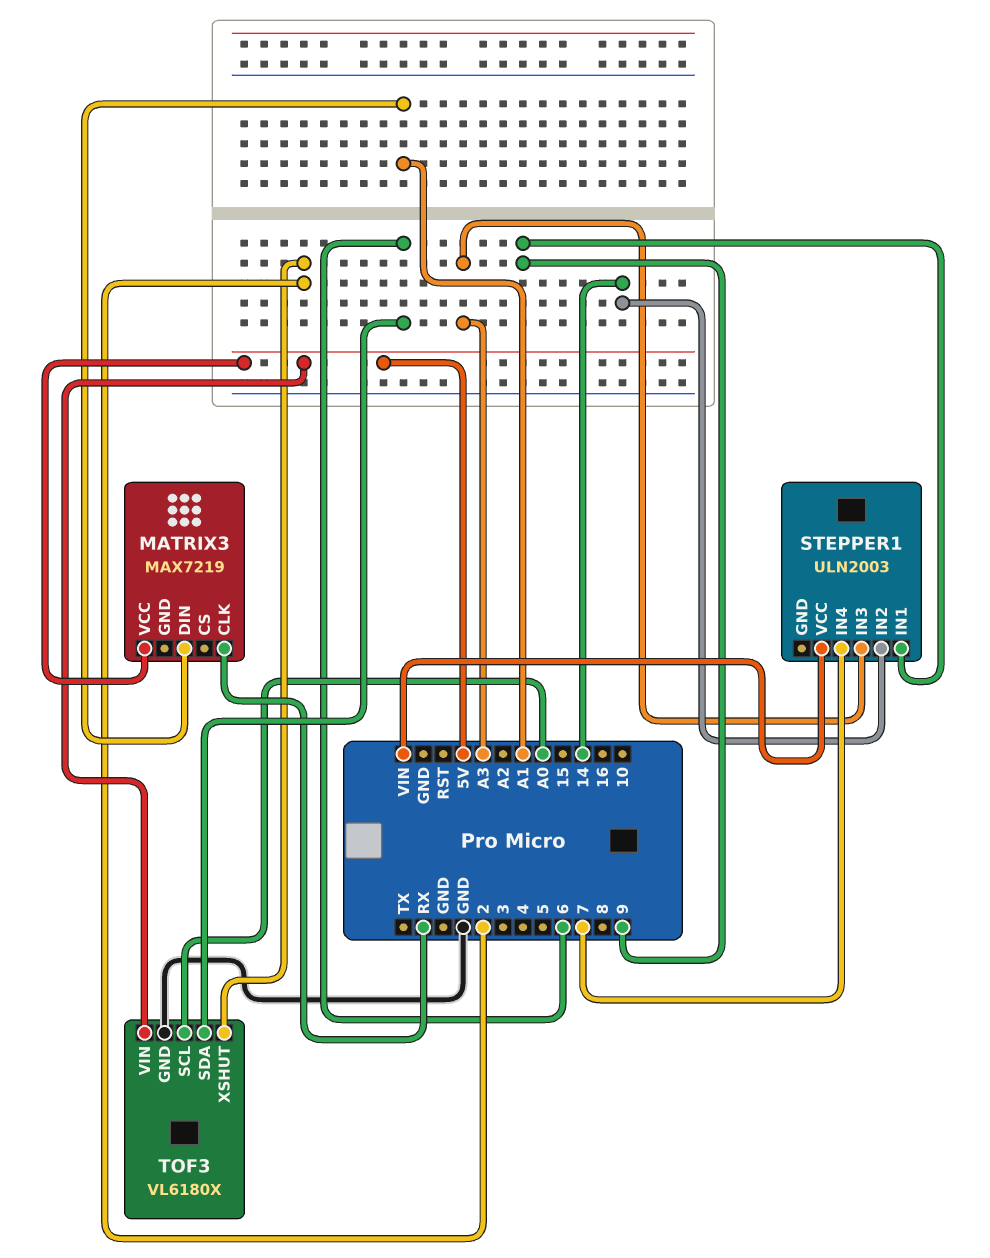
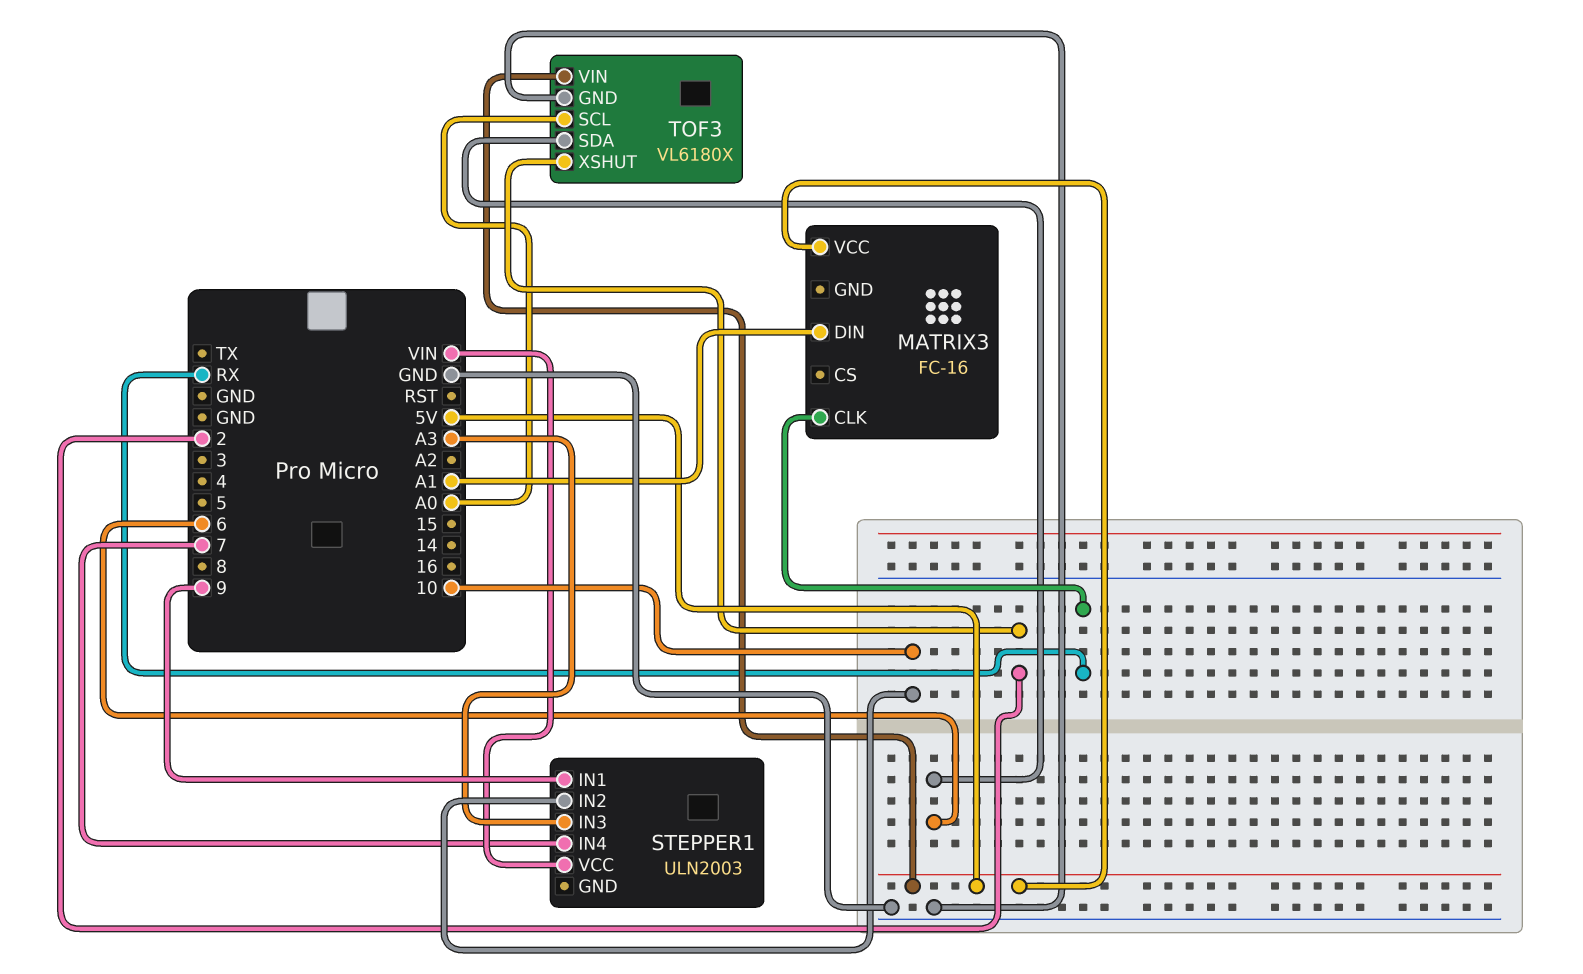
MATRIX3: MAX7219 -> FC-16
STEPPER1 pin IN2: 14 -> 10

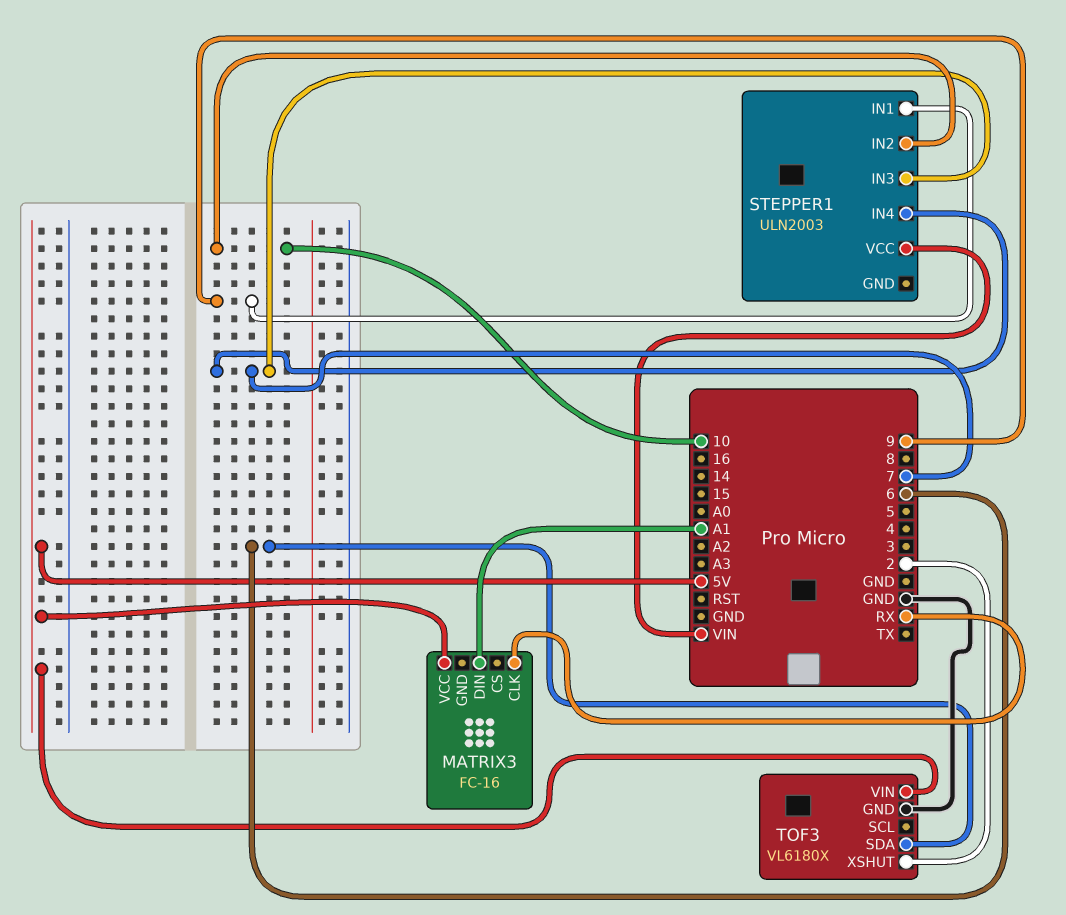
STEPPER1 pin IN3: A3 -> 7
TOF3 pin SCL: A0 -> none

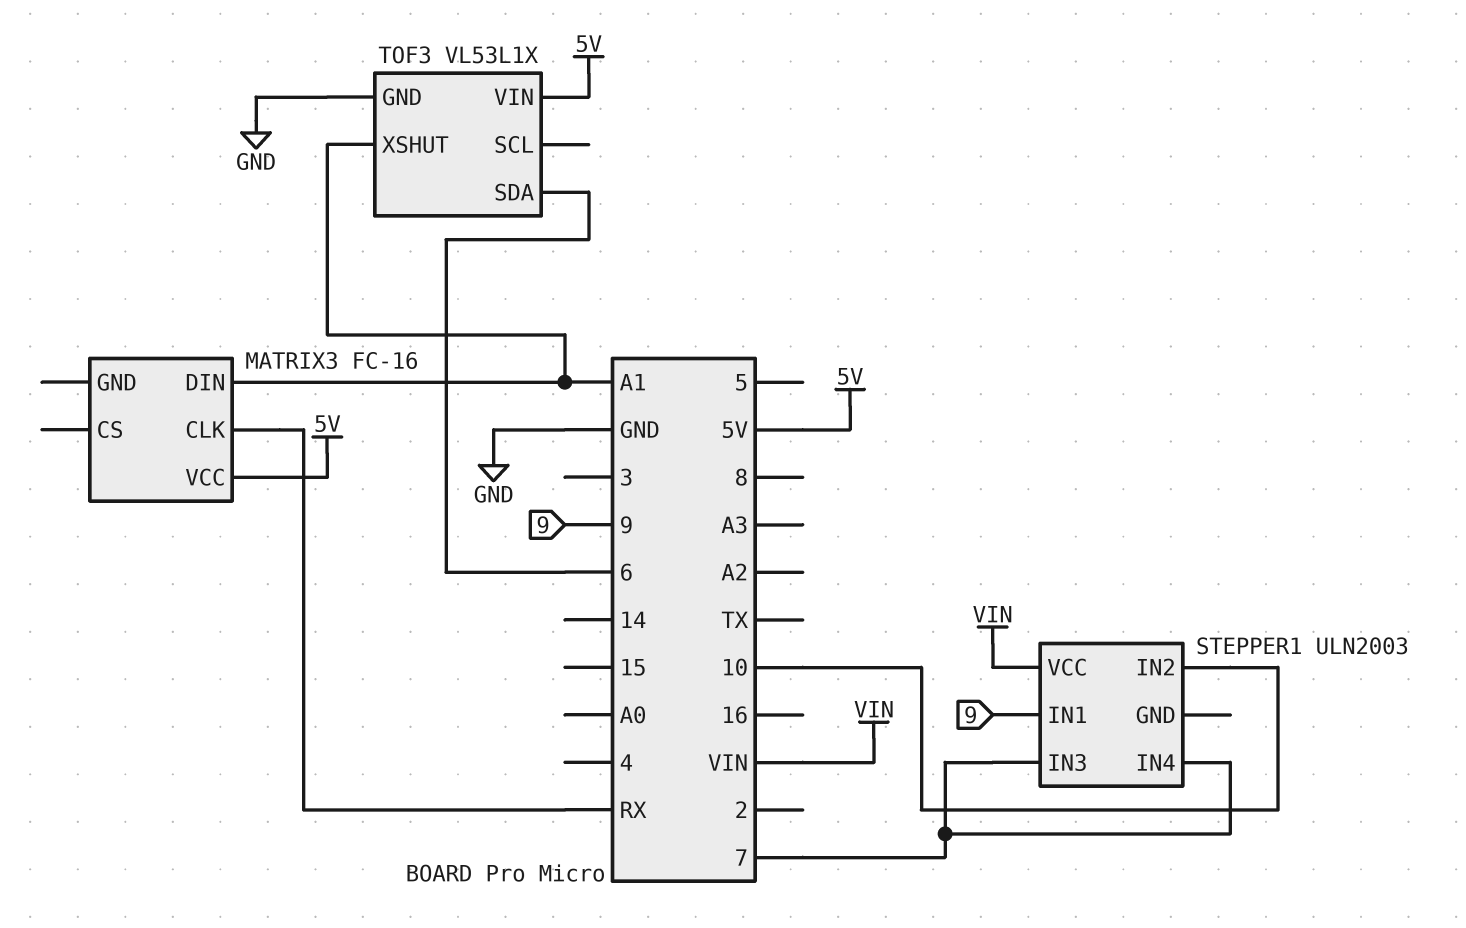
TOF3: VL6180X -> VL53L1X
TOF3 pin XSHUT: 2 -> A1

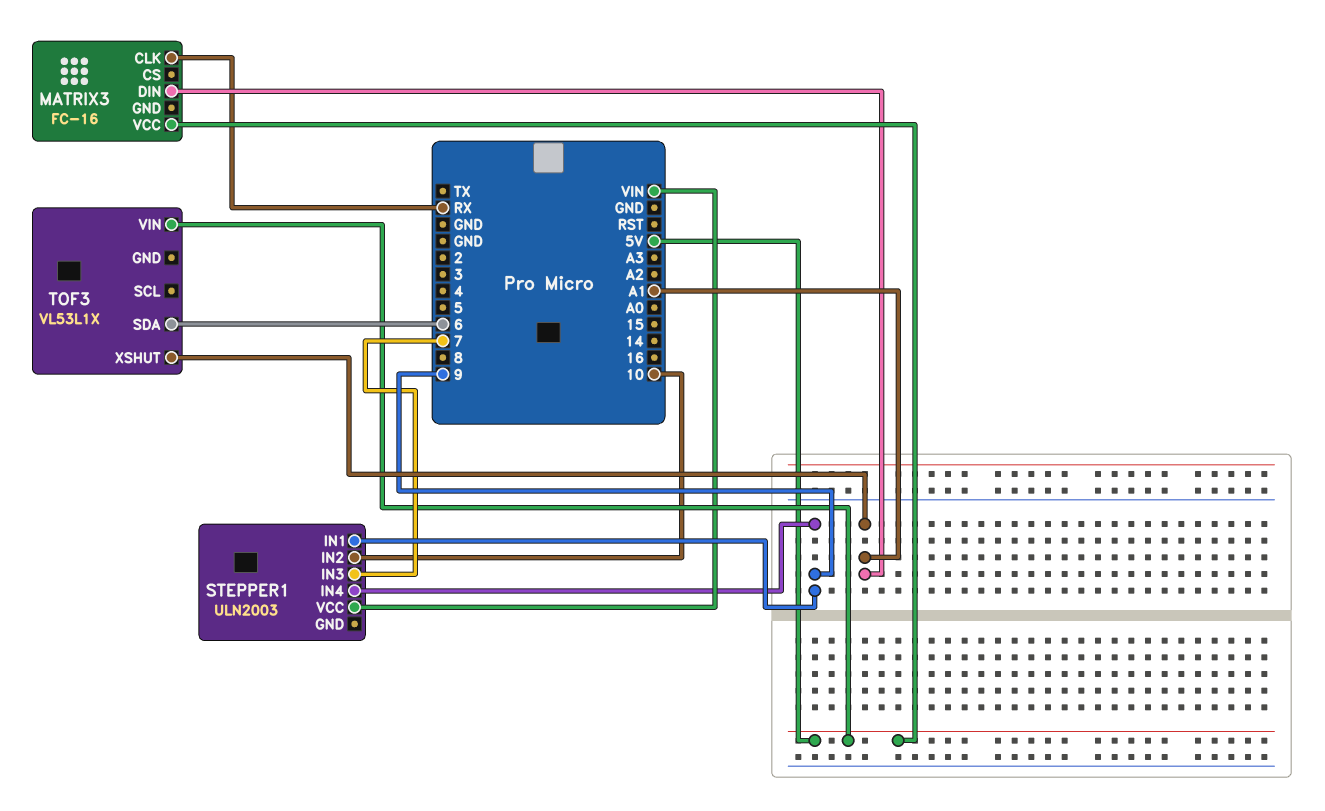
STEPPER1 pin IN4: 7 -> 9
TOF3 pin GND: GND -> none

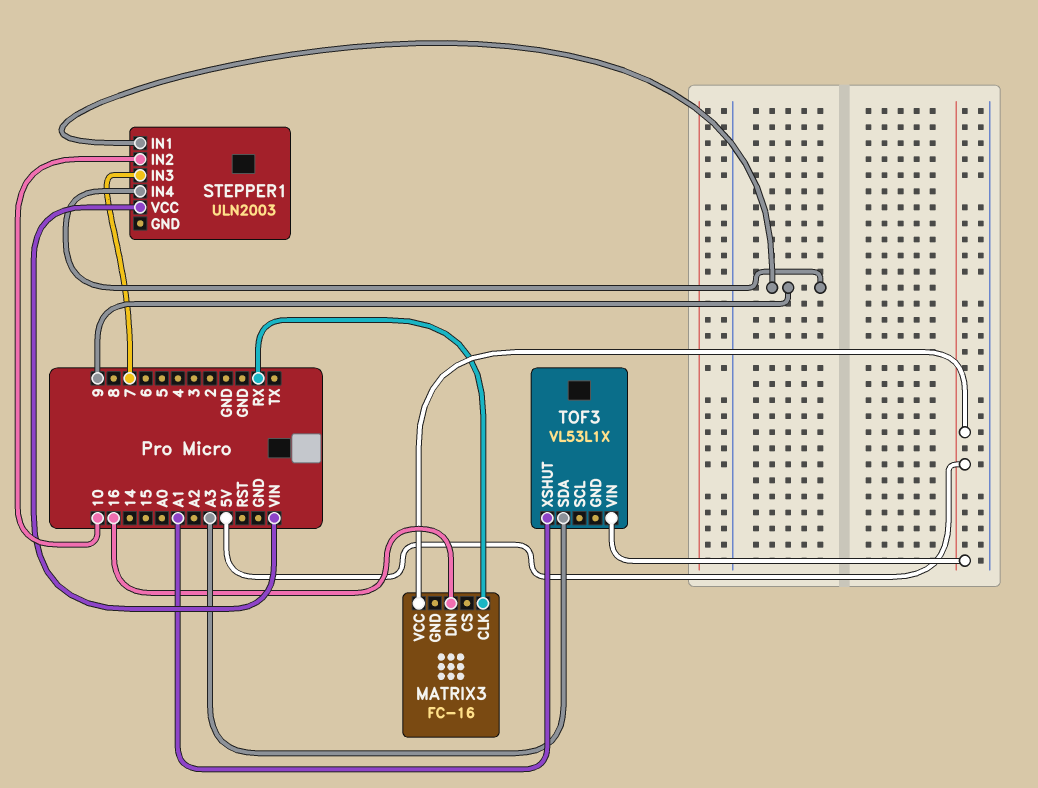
MATRIX3 pin DIN: A1 -> 16
TOF3 pin SDA: 6 -> A3

